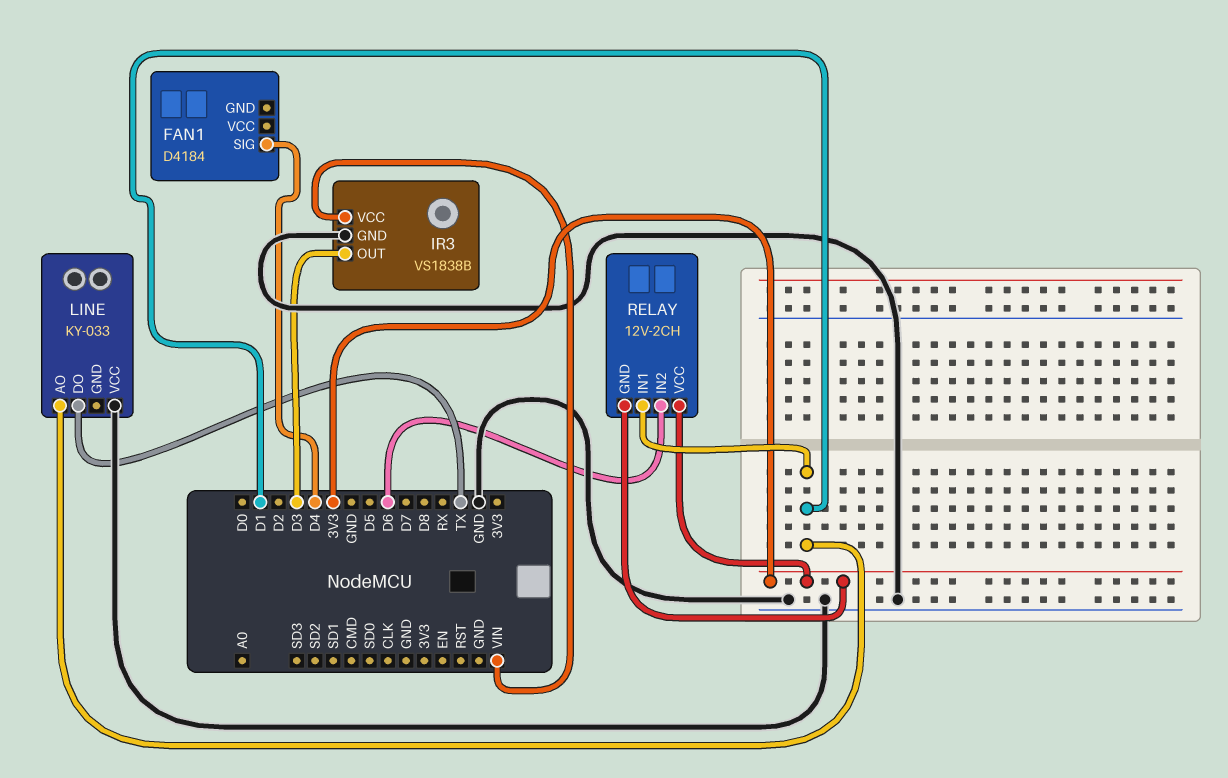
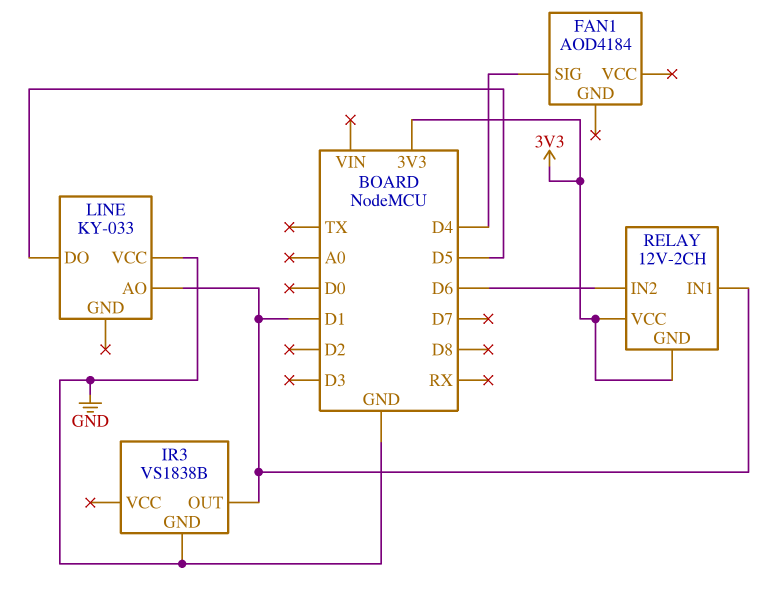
FAN1: D4184 -> AOD4184
IR3 pin OUT: D3 -> D1
IR3 pin VCC: VIN -> none
LINE pin DO: TX -> D5

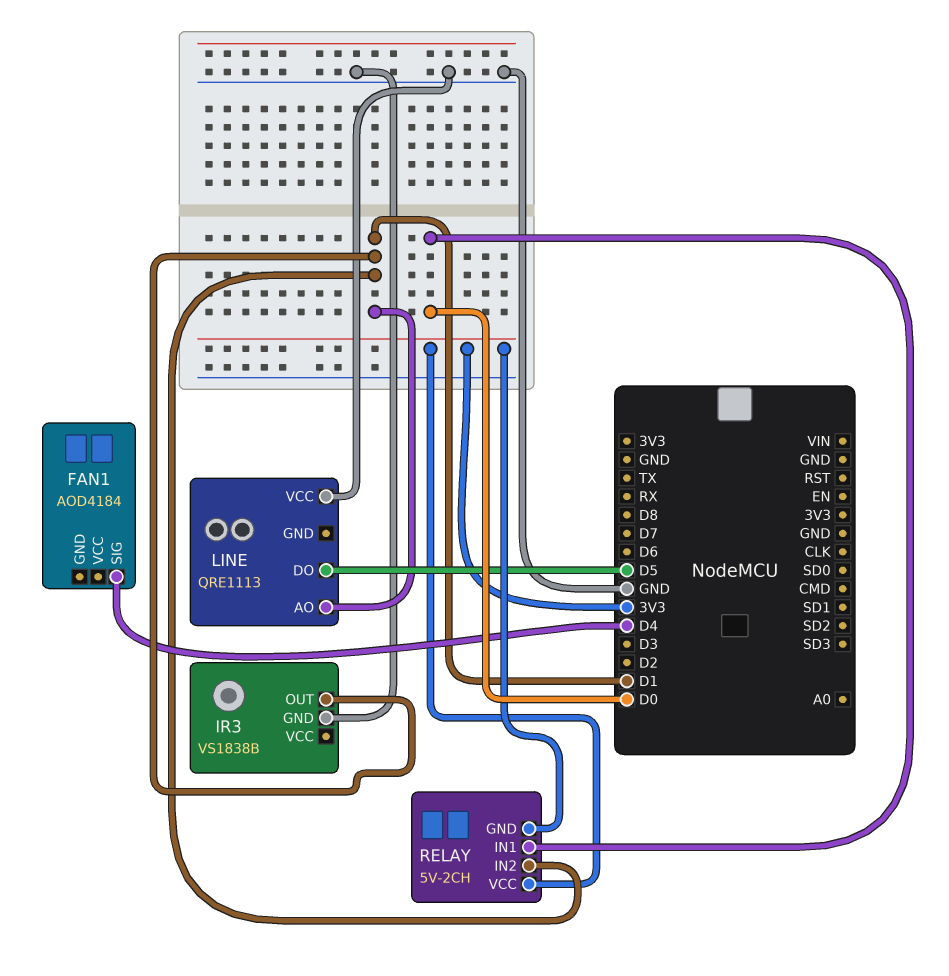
LINE: KY-033 -> QRE1113
RELAY: 12V-2CH -> 5V-2CH
RELAY pin IN1: D1 -> D0
RELAY pin IN2: D6 -> D1

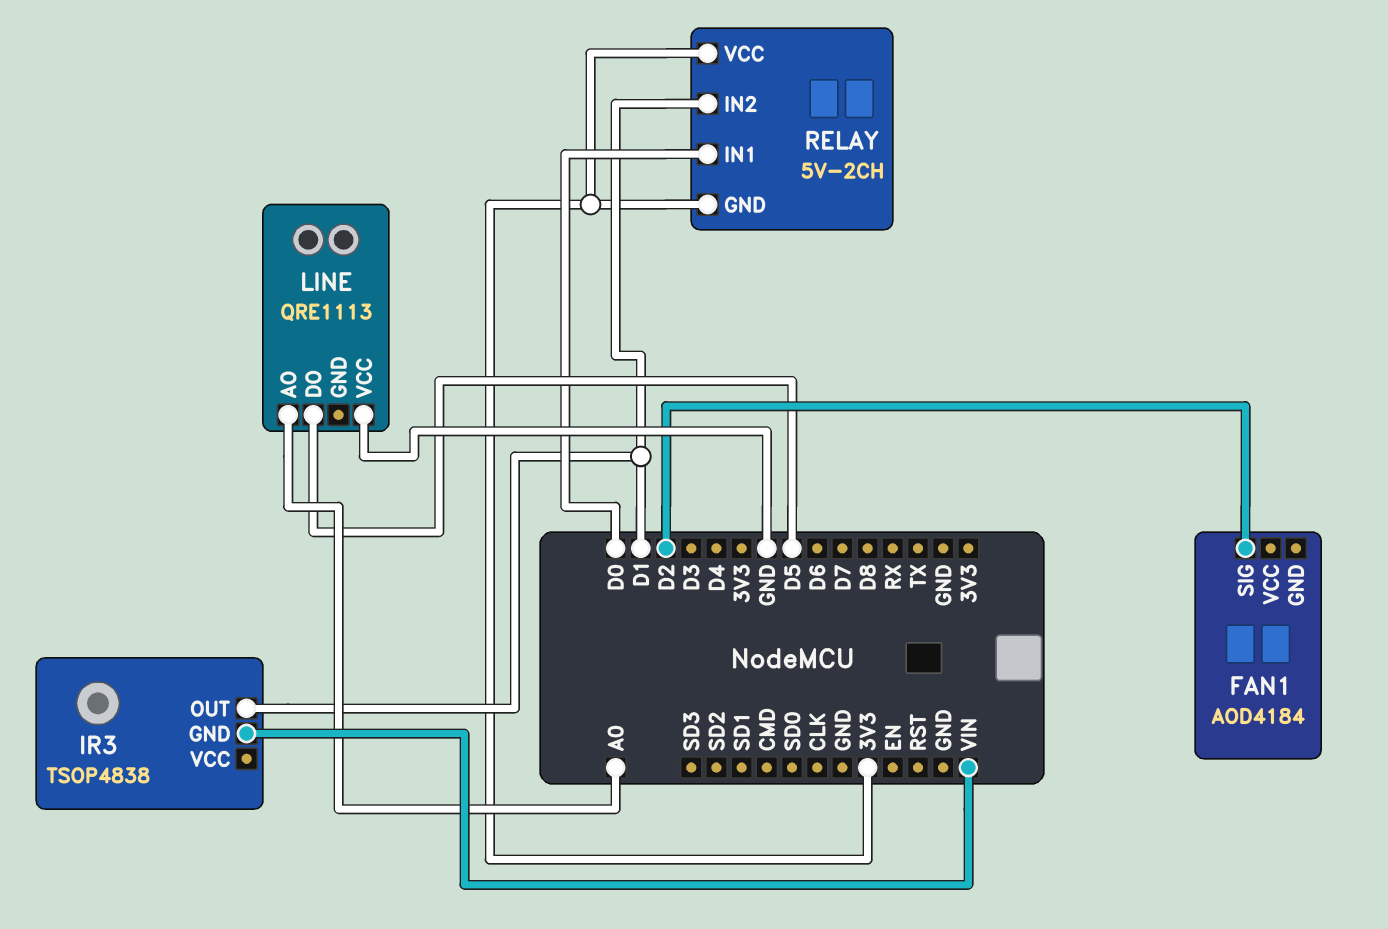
FAN1 pin SIG: D4 -> D2
IR3: VS1838B -> TSOP4838
IR3 pin GND: GND -> VIN
LINE pin AO: D1 -> A0

